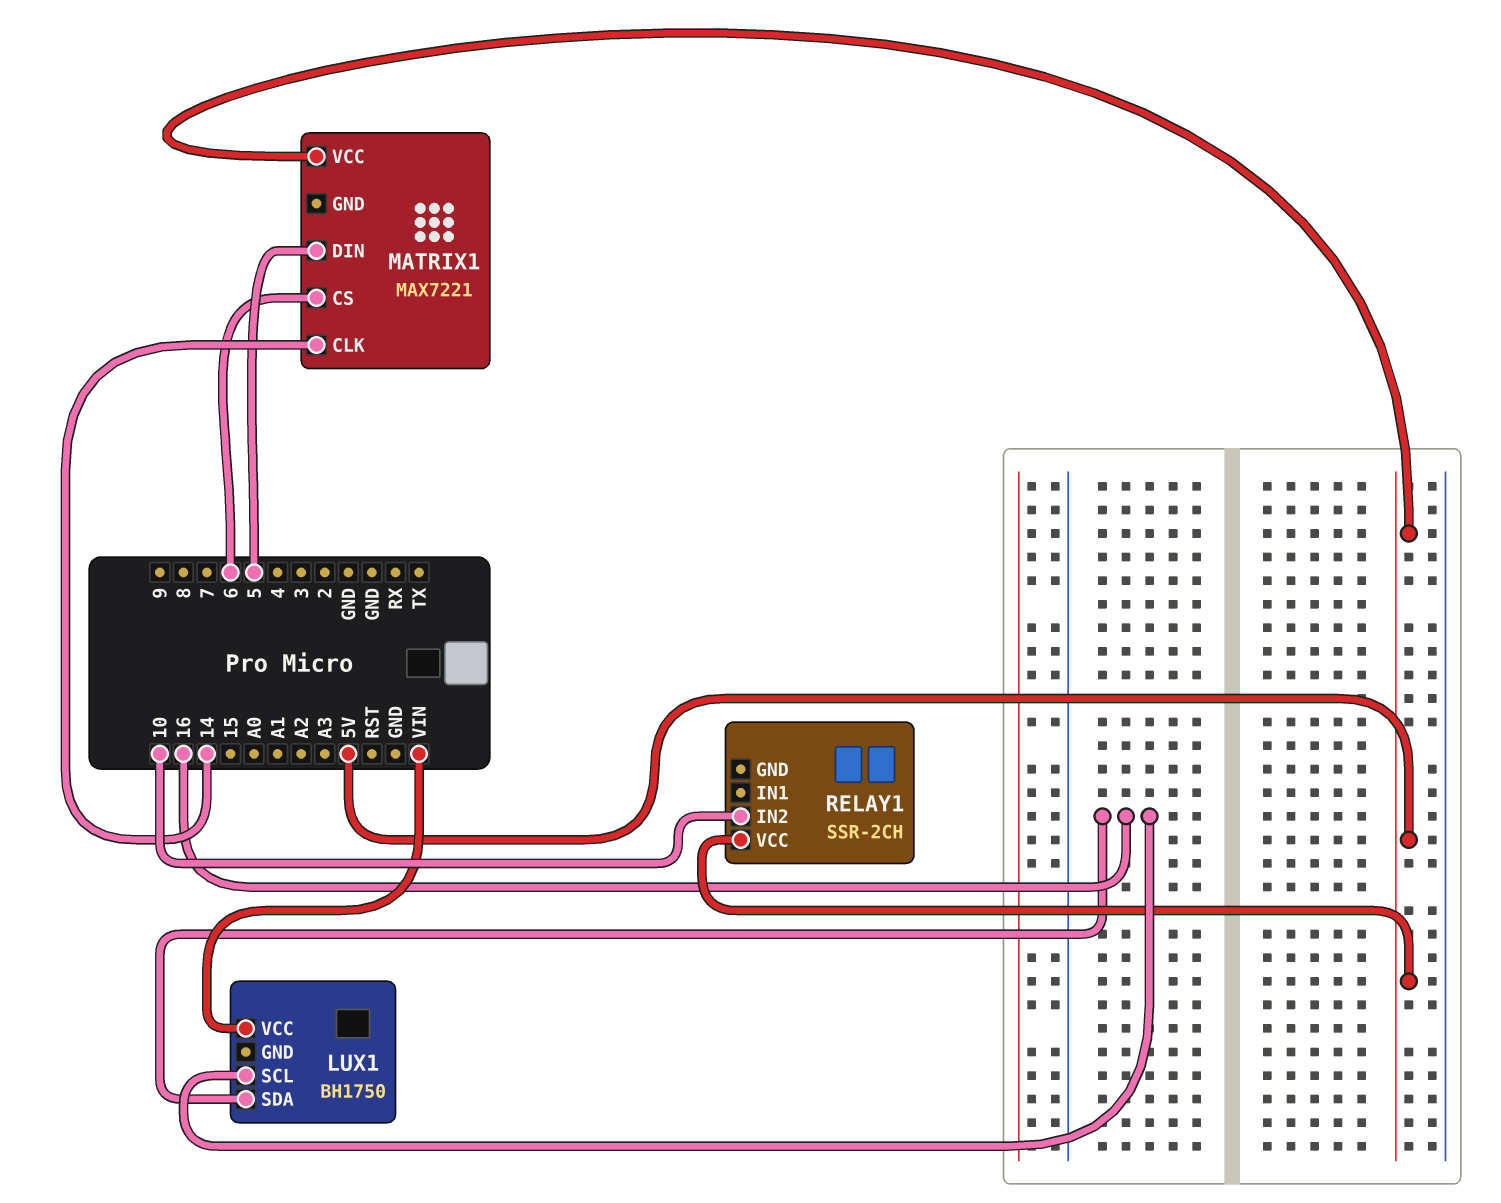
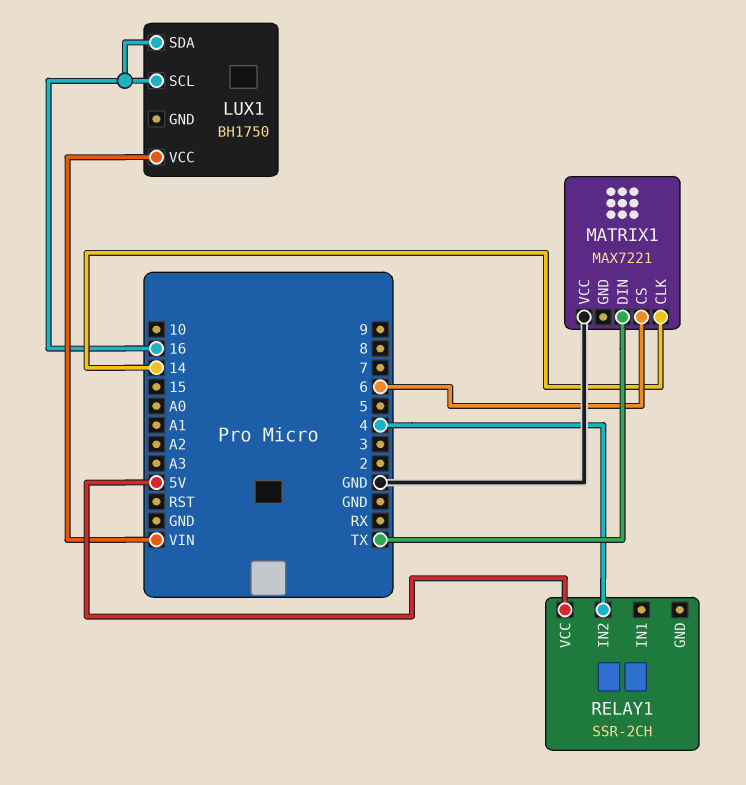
MATRIX1 pin DIN: 5 -> TX
MATRIX1 pin VCC: 5V -> GND
RELAY1 pin IN2: 10 -> 4

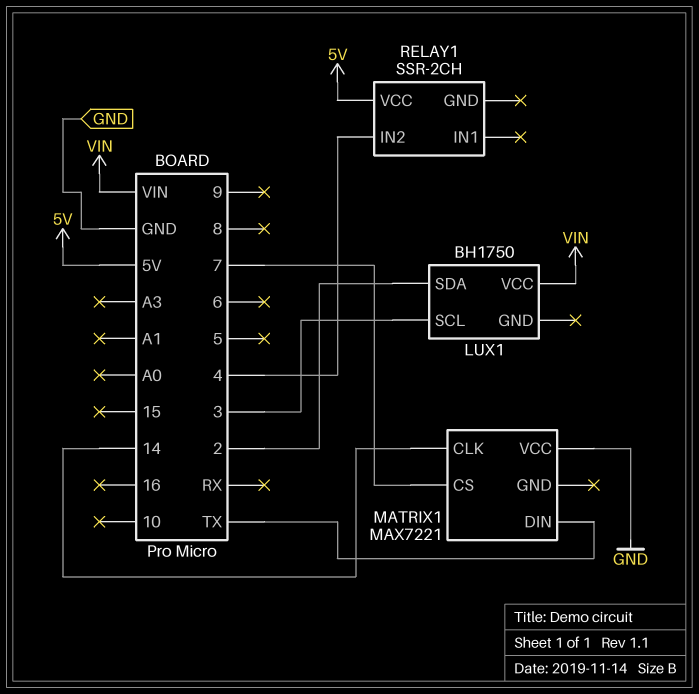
LUX1 pin SCL: 16 -> 3
LUX1 pin SDA: 16 -> 2
MATRIX1 pin CS: 6 -> 7

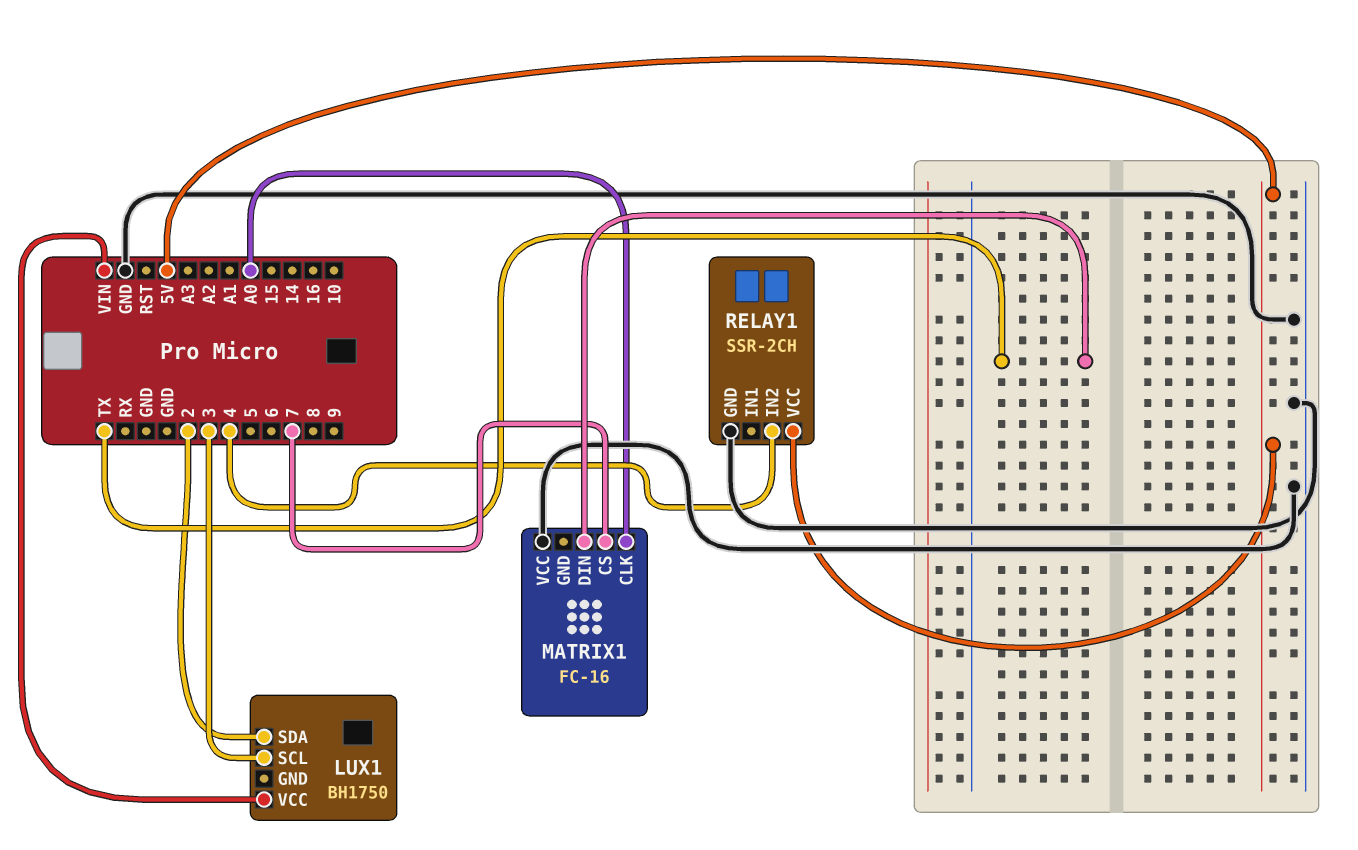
MATRIX1: MAX7221 -> FC-16
MATRIX1 pin CLK: 14 -> A0
RELAY1 pin GND: none -> GND

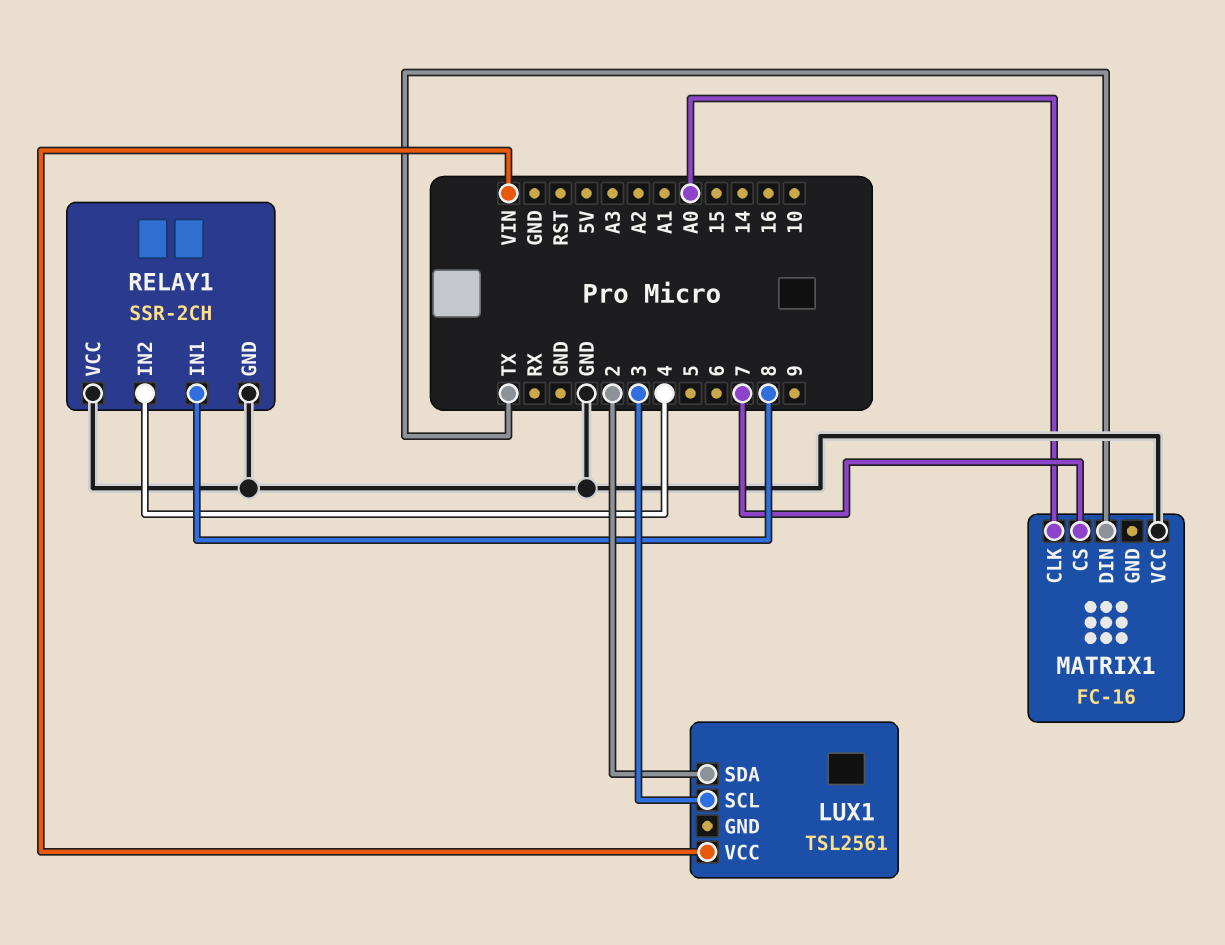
LUX1: BH1750 -> TSL2561
RELAY1 pin IN1: none -> 8
RELAY1 pin VCC: 5V -> GND

